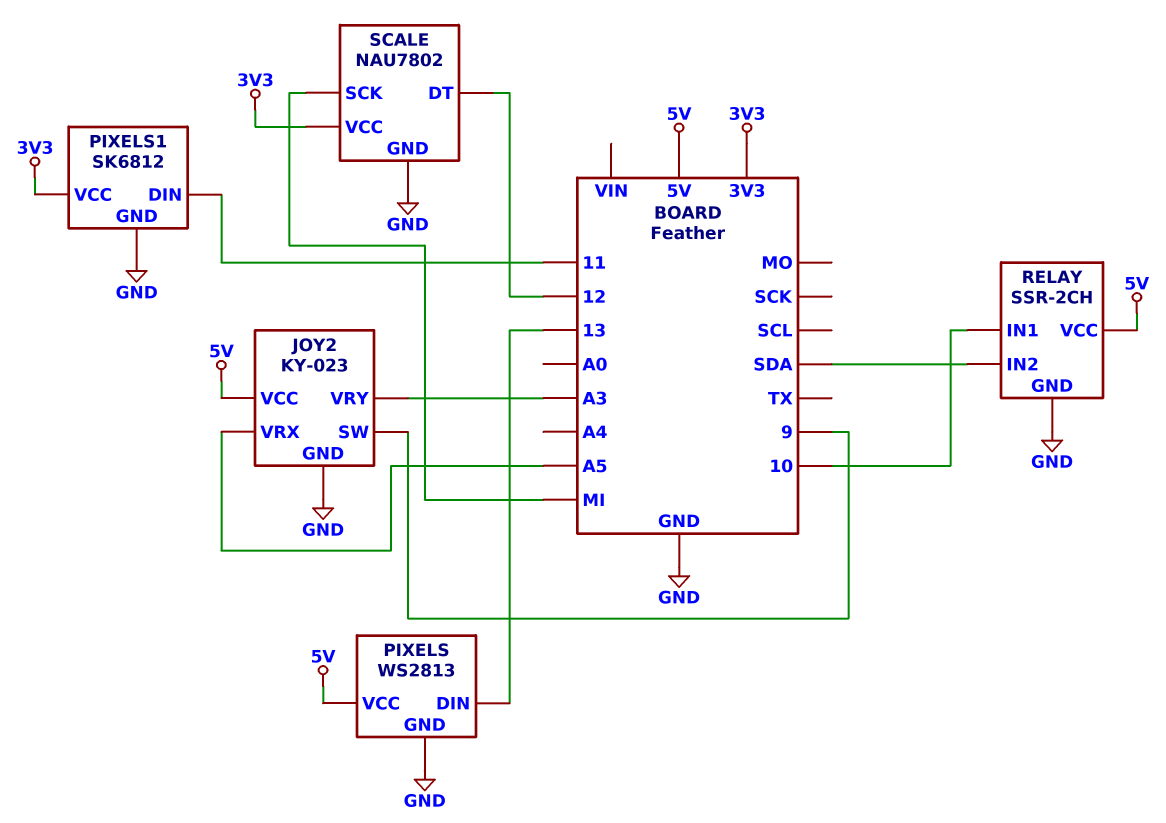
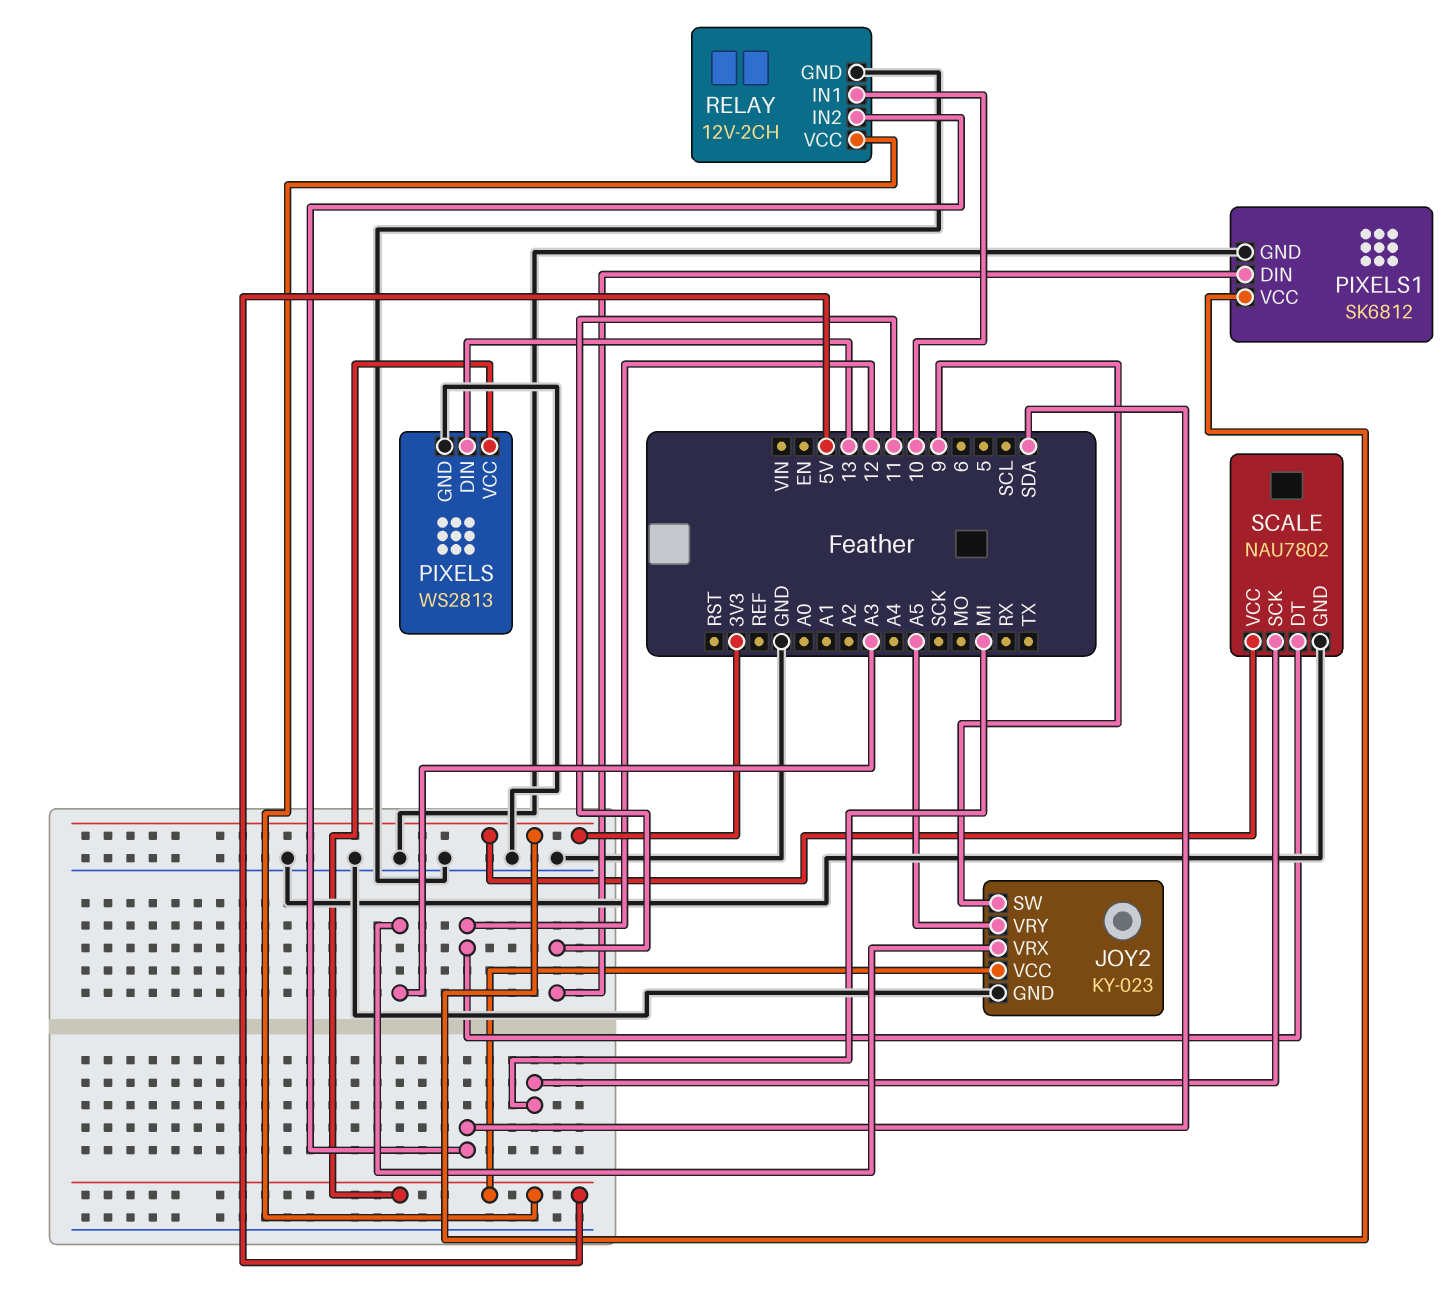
JOY2 pin VRX: A5 -> A3
JOY2 pin VRY: A3 -> A5
RELAY: SSR-2CH -> 12V-2CH

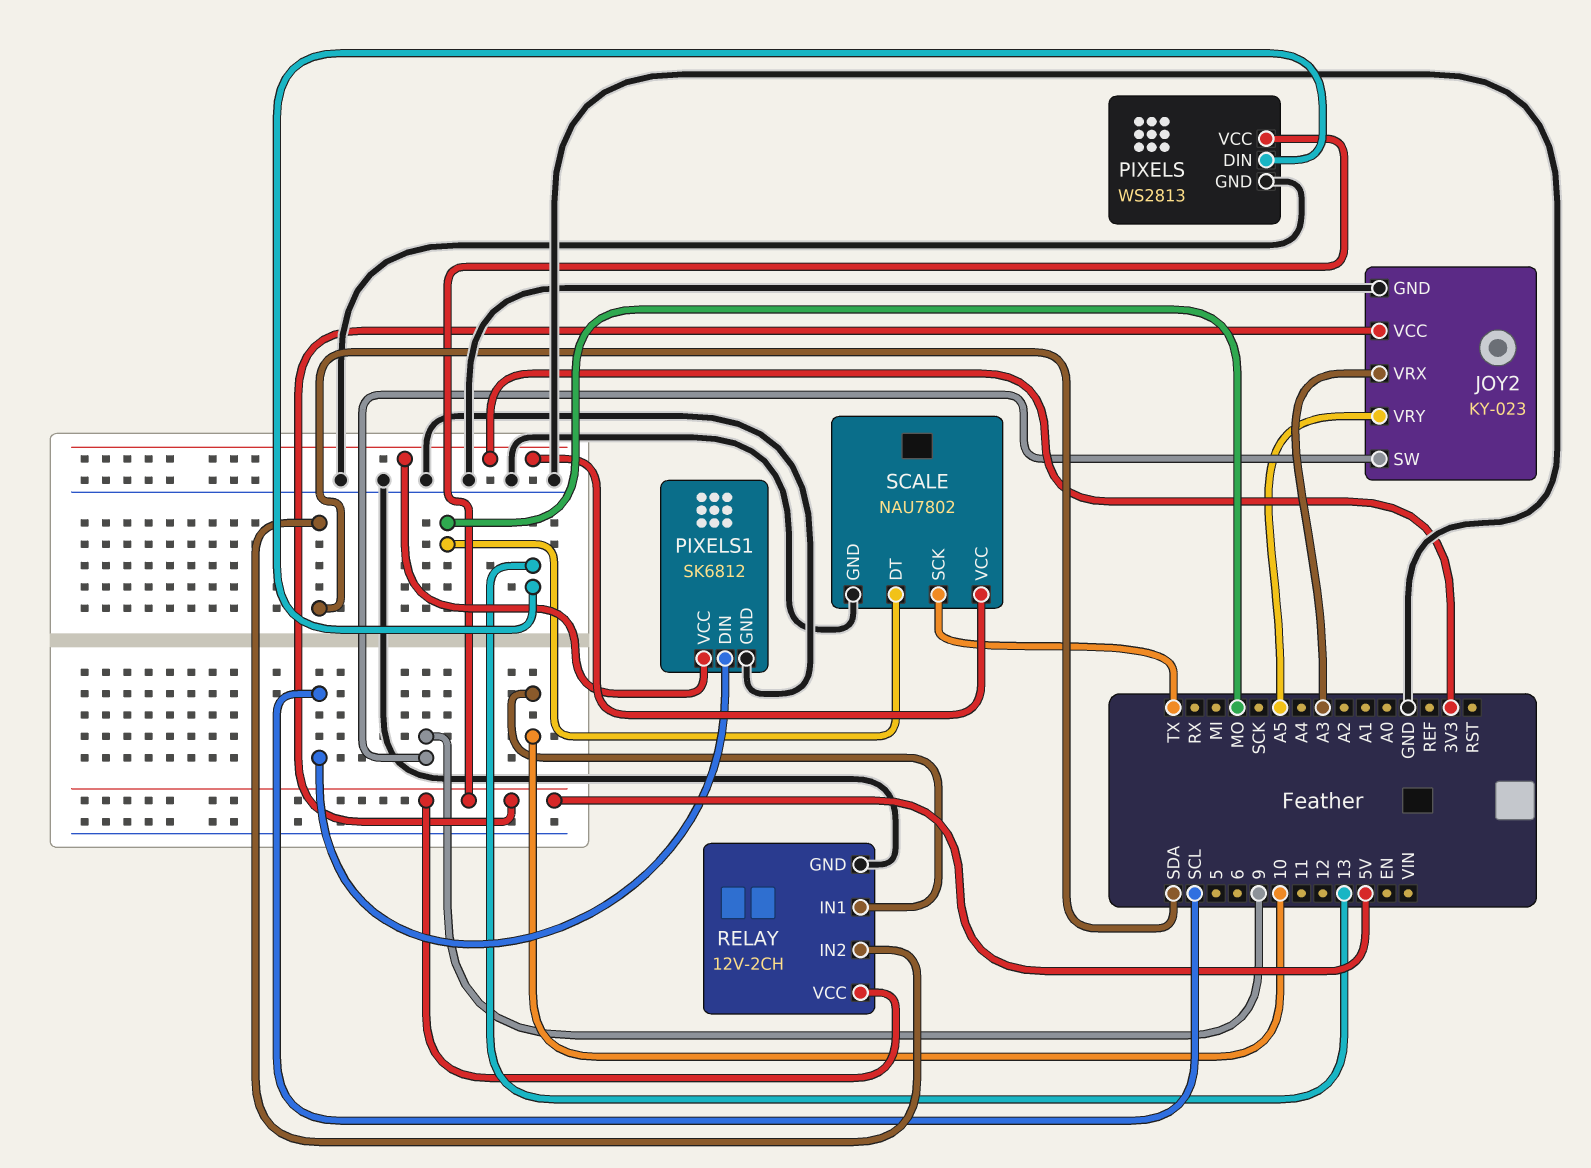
PIXELS1 pin DIN: 11 -> SCL
SCALE pin DT: 12 -> MO
SCALE pin SCK: MI -> TX

